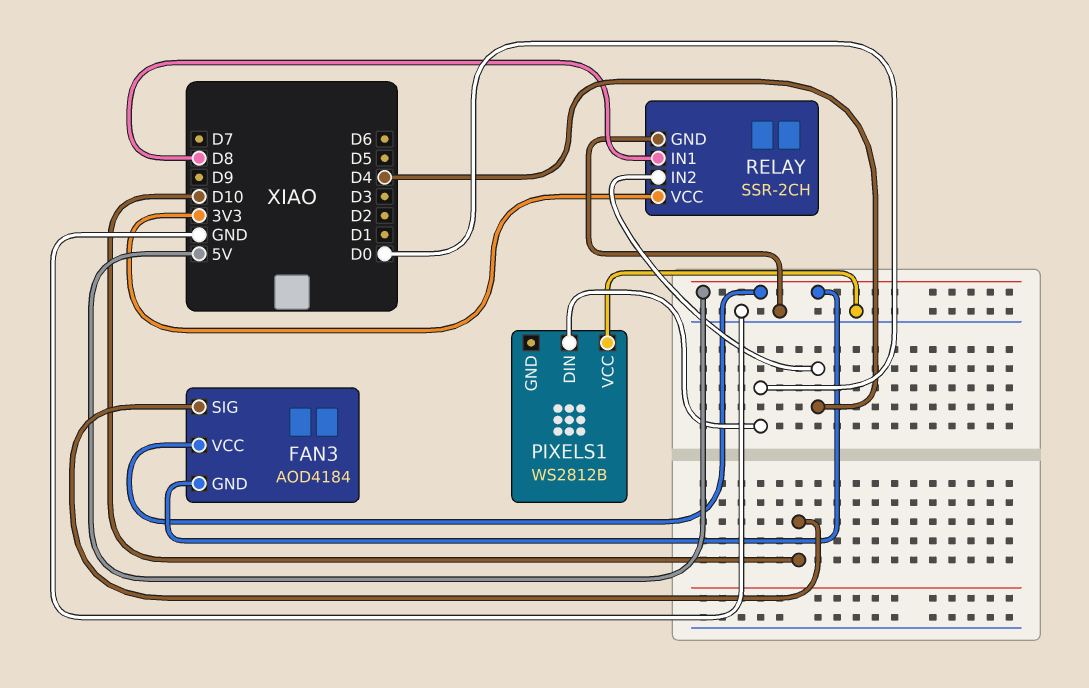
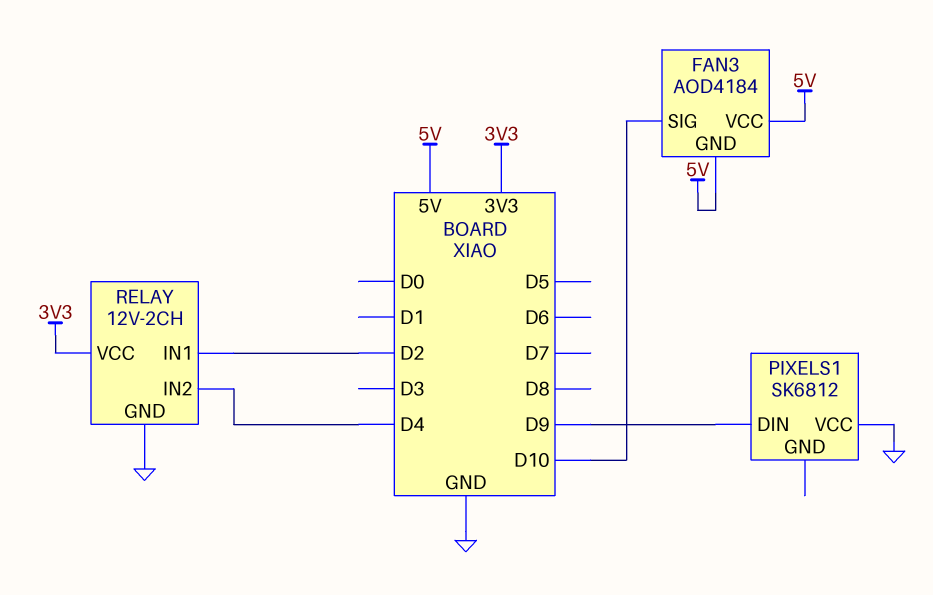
PIXELS1: WS2812B -> SK6812
PIXELS1 pin DIN: D0 -> D9
RELAY: SSR-2CH -> 12V-2CH
RELAY pin IN1: D8 -> D2

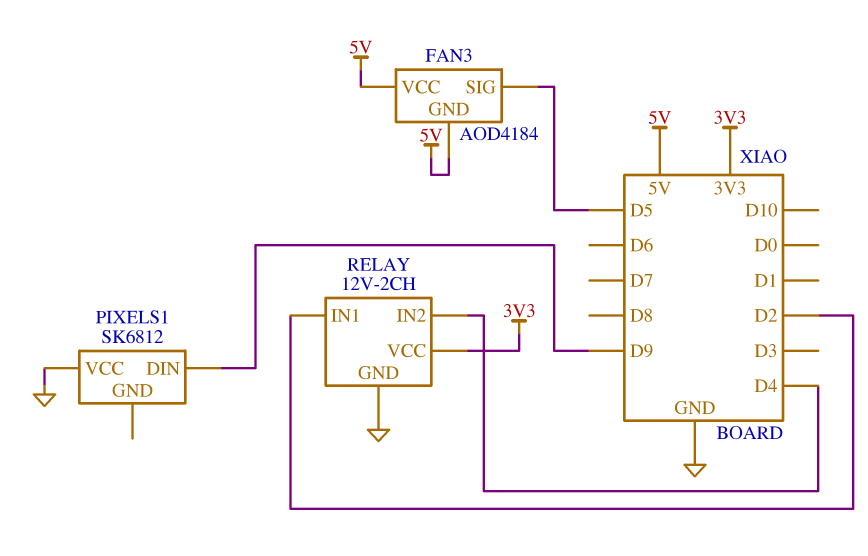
FAN3 pin SIG: D10 -> D5

